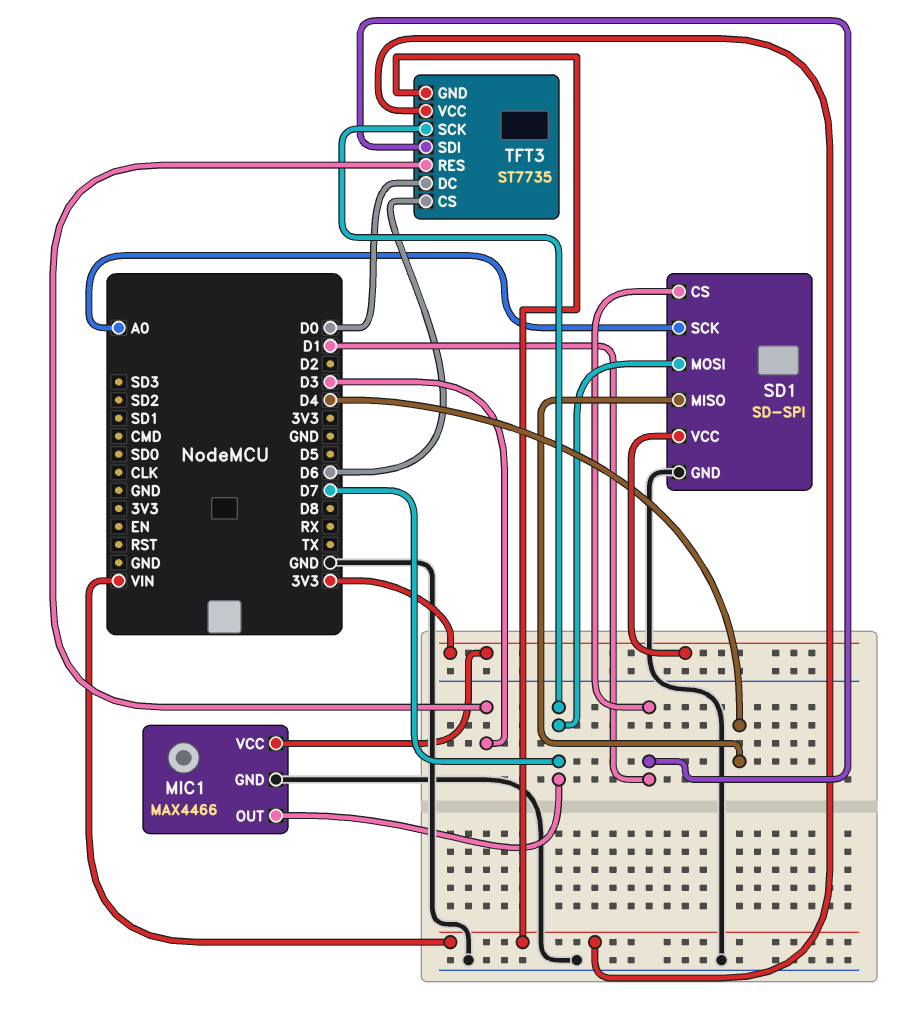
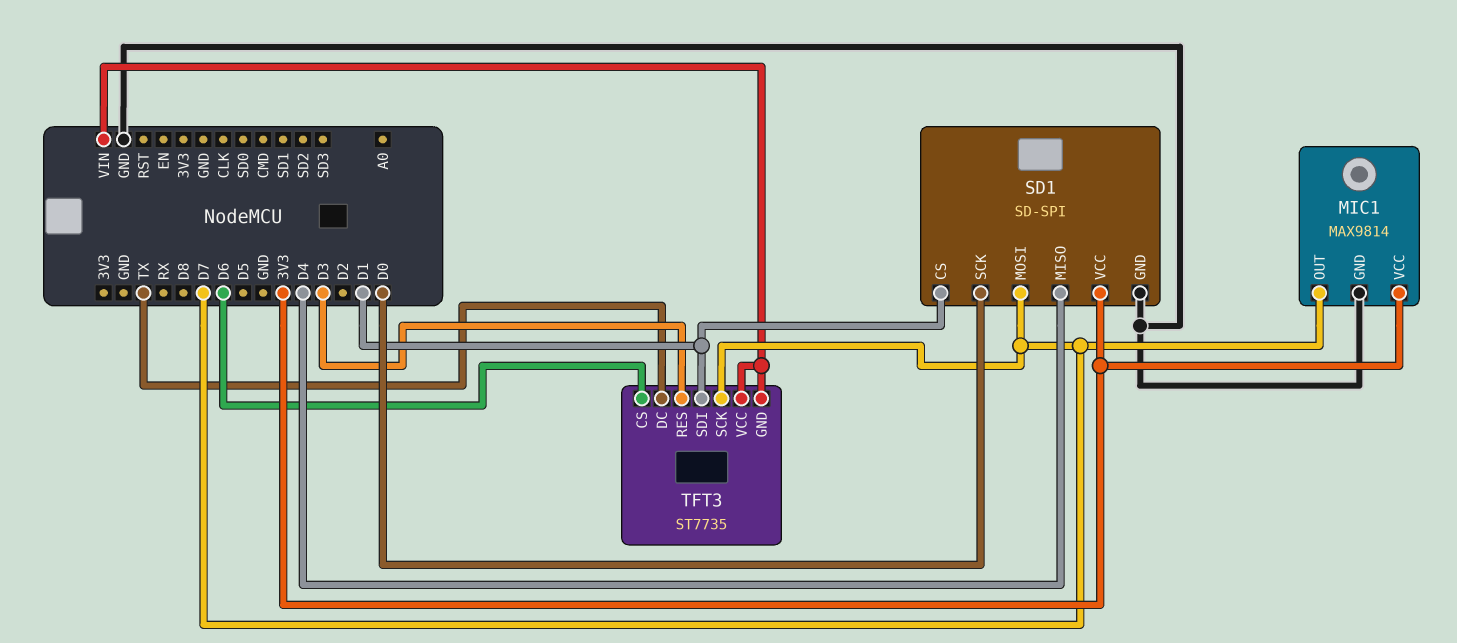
MIC1: MAX4466 -> MAX9814
SD1 pin SCK: A0 -> D0
TFT3 pin DC: D0 -> TX

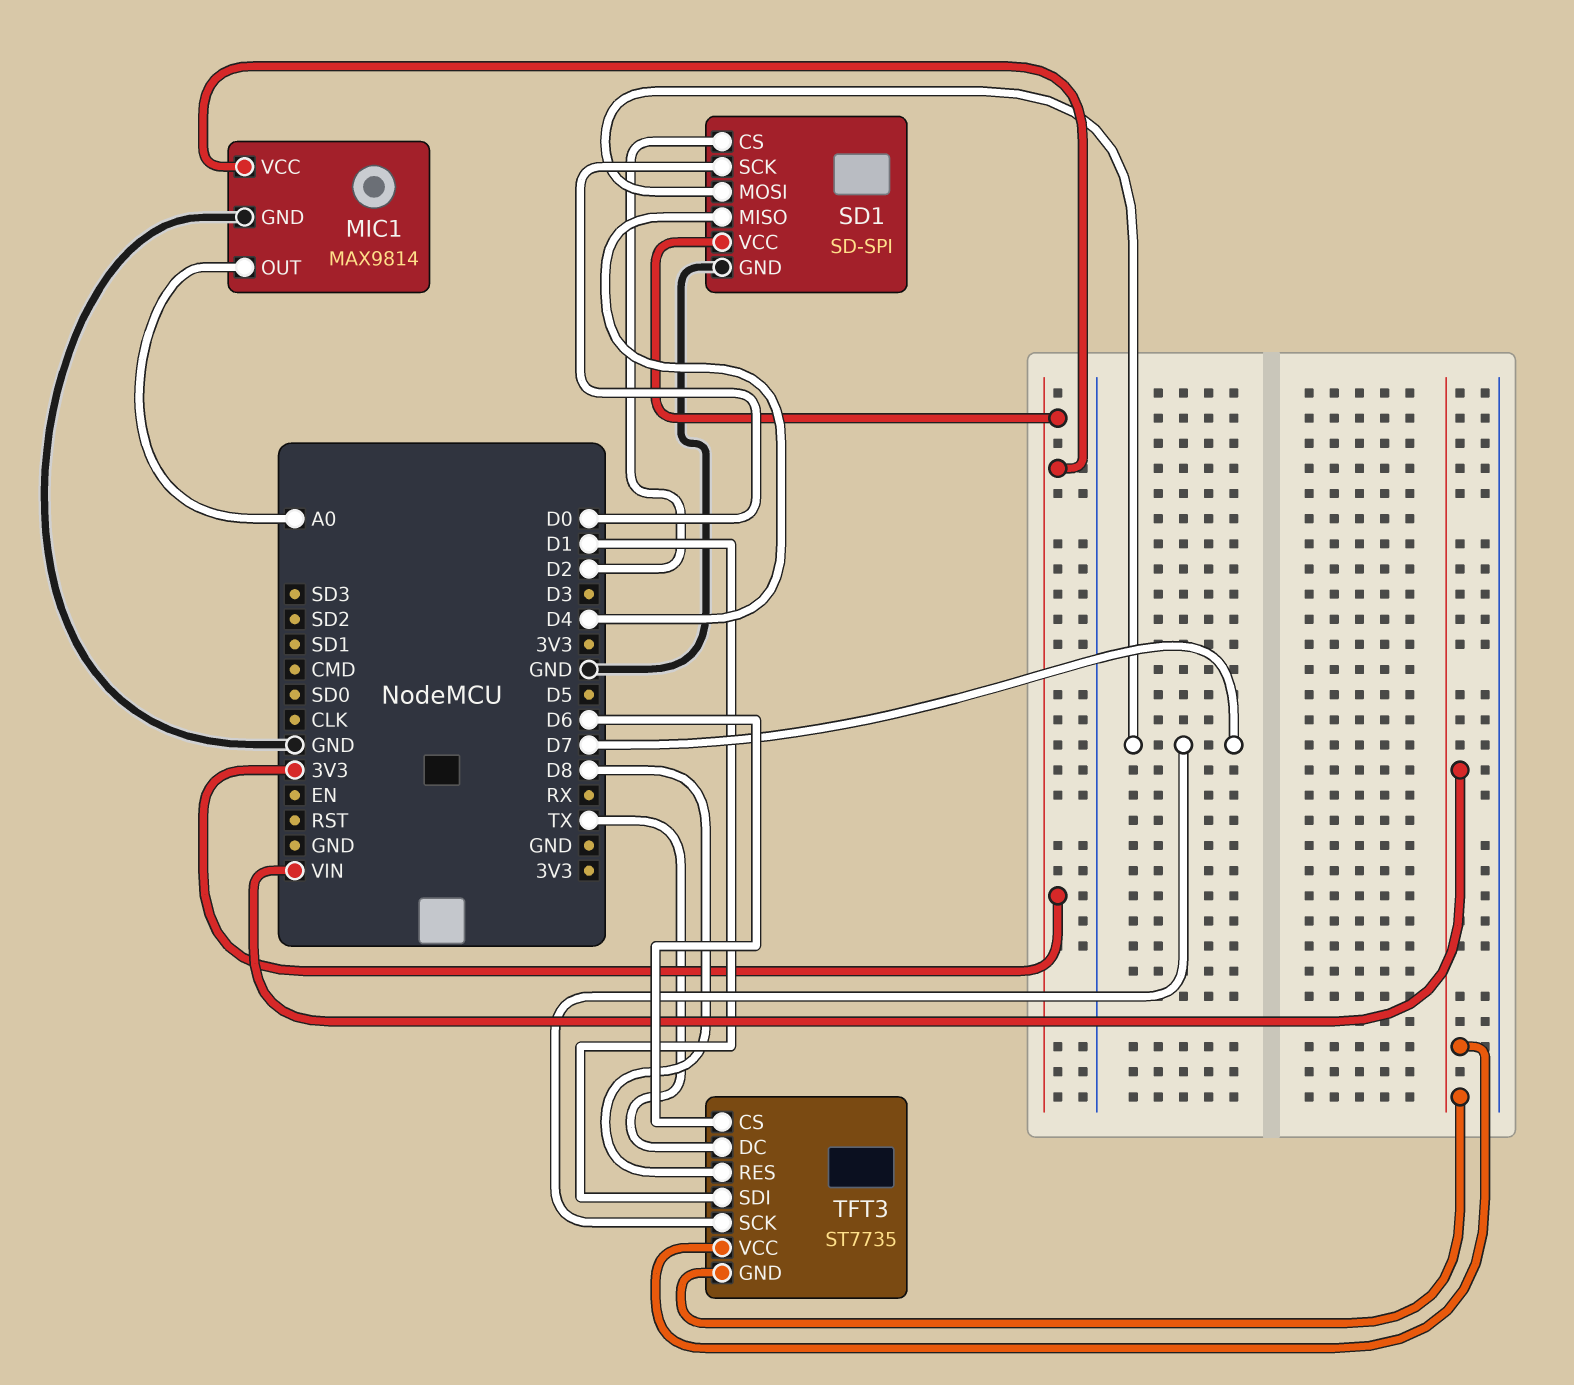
MIC1 pin OUT: D7 -> A0
SD1 pin CS: D1 -> D2
TFT3 pin RES: D3 -> D8

